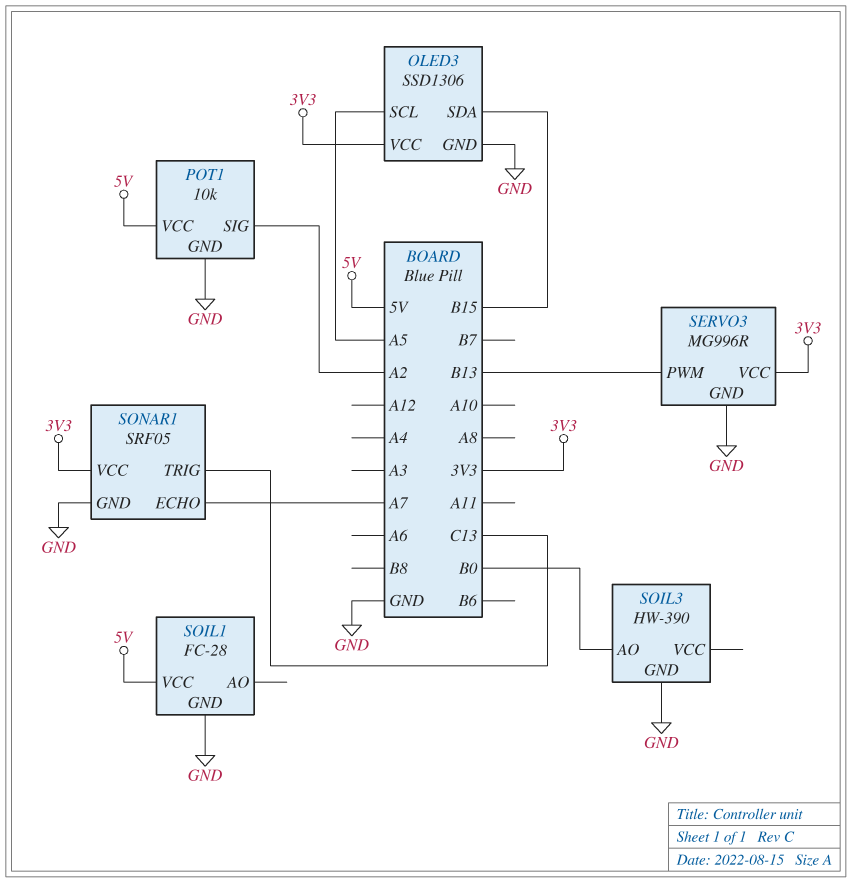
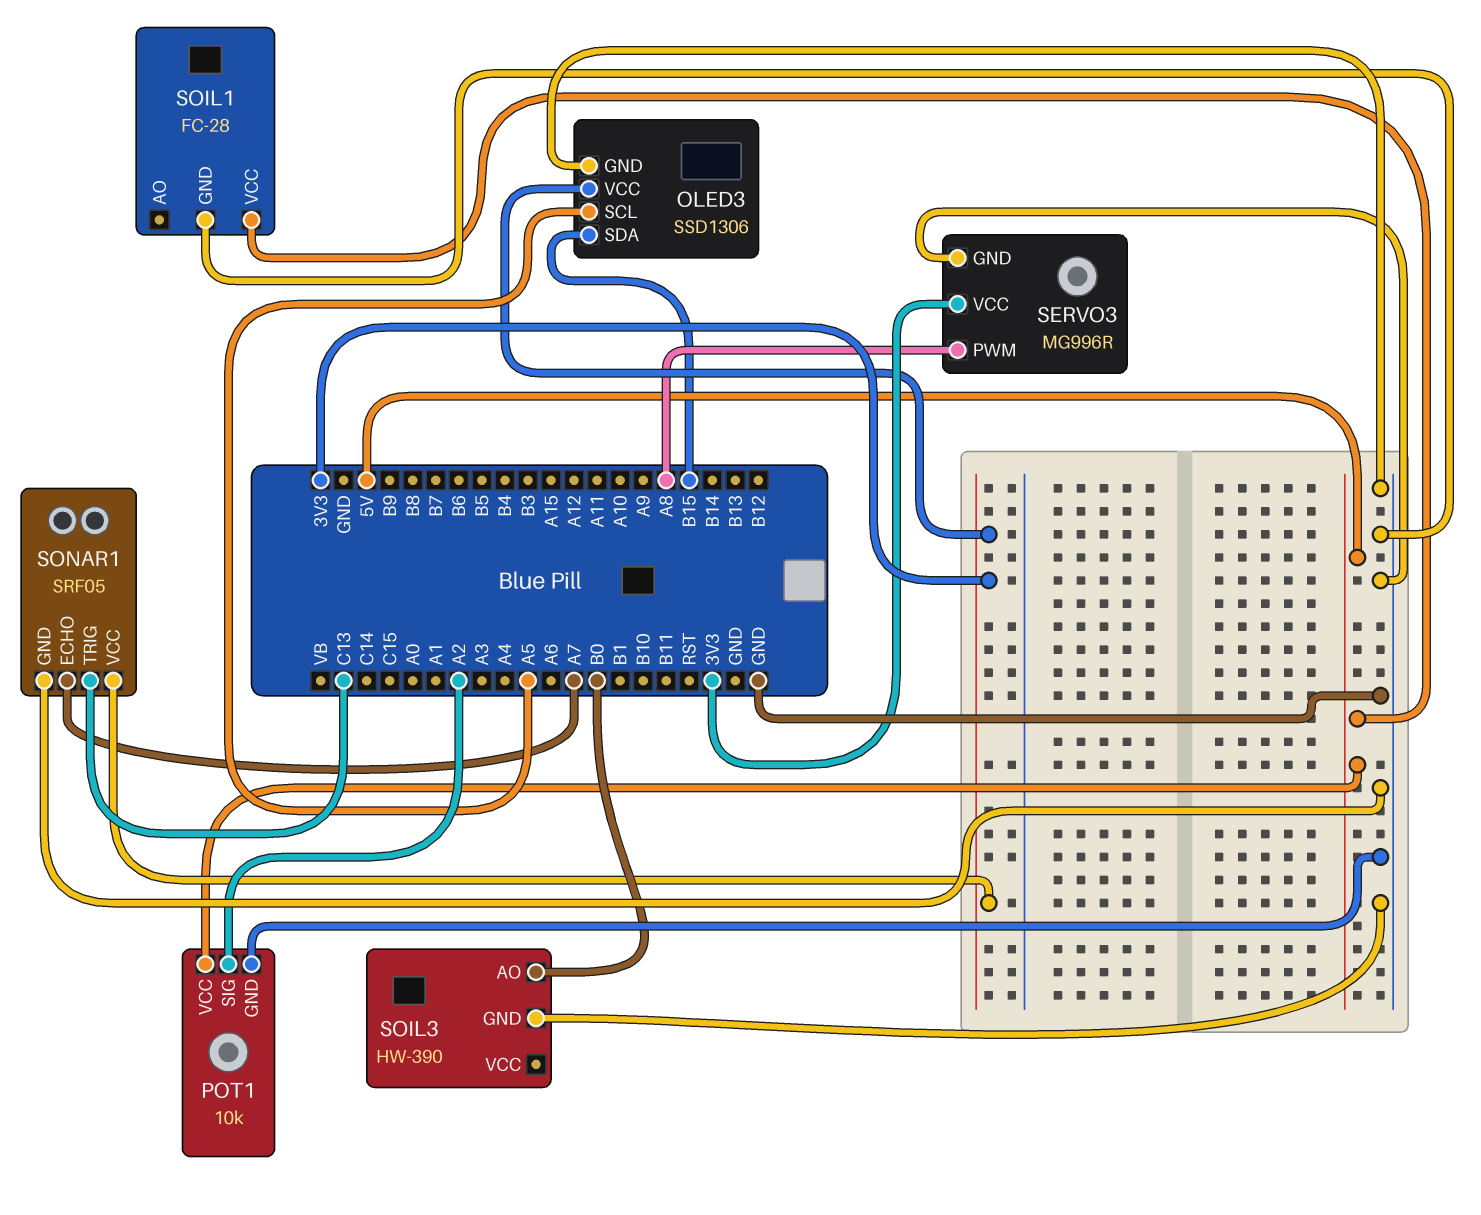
SERVO3 pin PWM: B13 -> A8

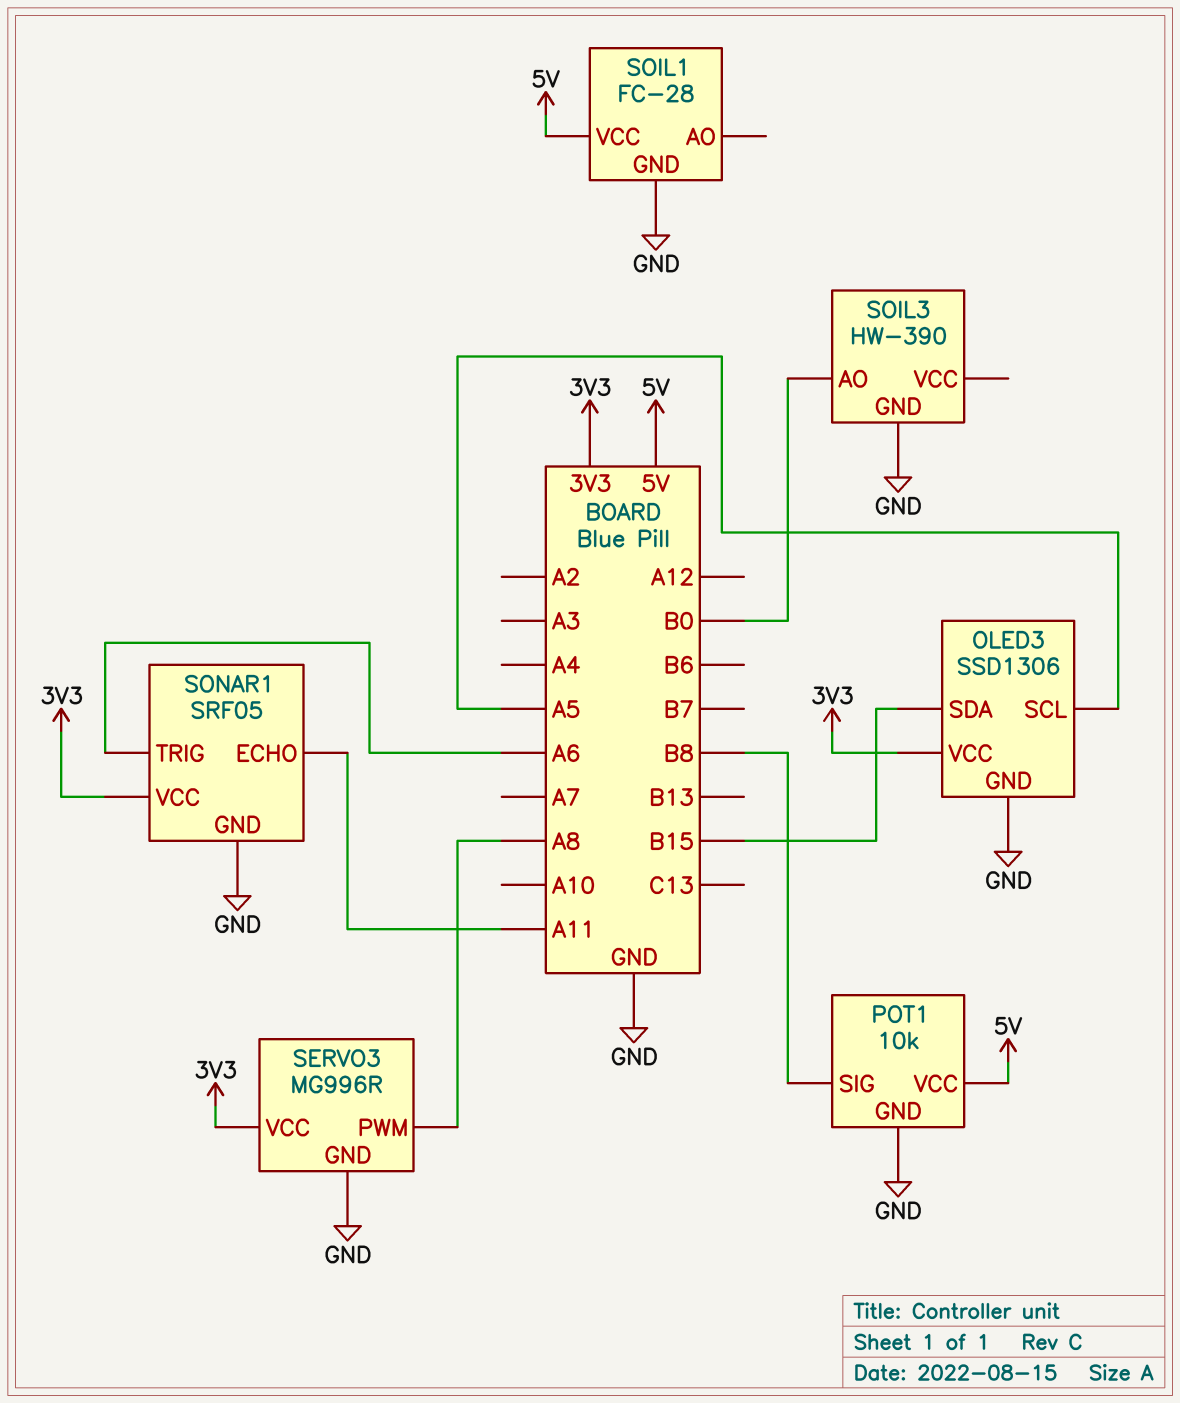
POT1 pin SIG: A2 -> B8
SONAR1 pin ECHO: A7 -> A11
SONAR1 pin TRIG: C13 -> A6

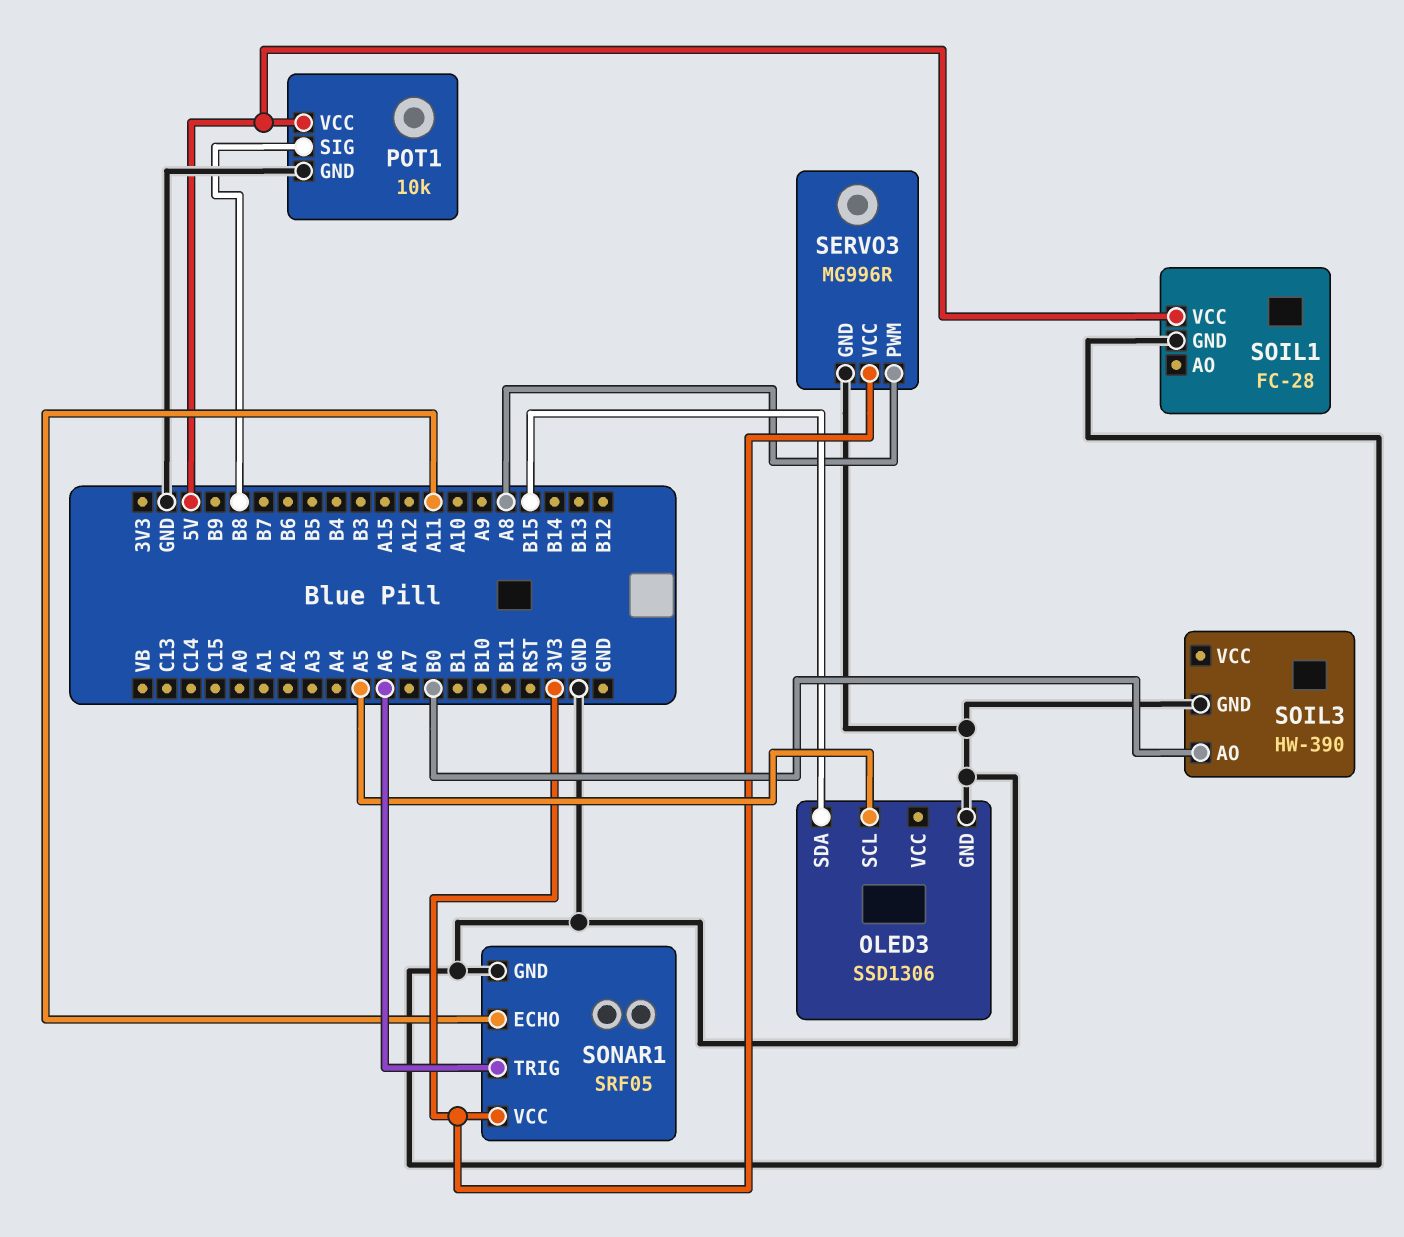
OLED3 pin VCC: 3V3 -> none

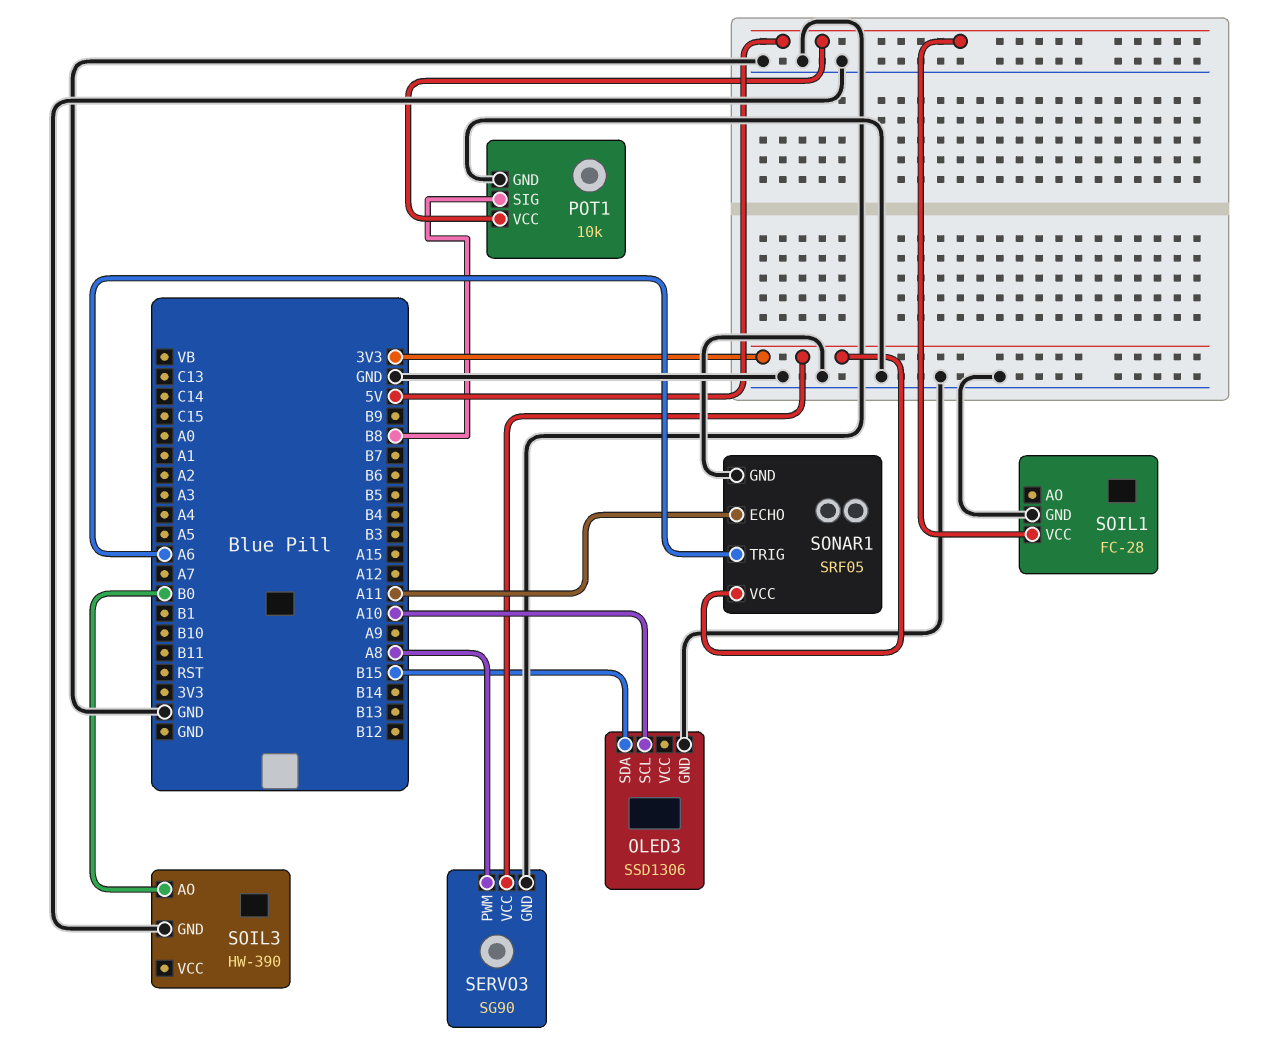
OLED3 pin SCL: A5 -> A10
SERVO3: MG996R -> SG90

